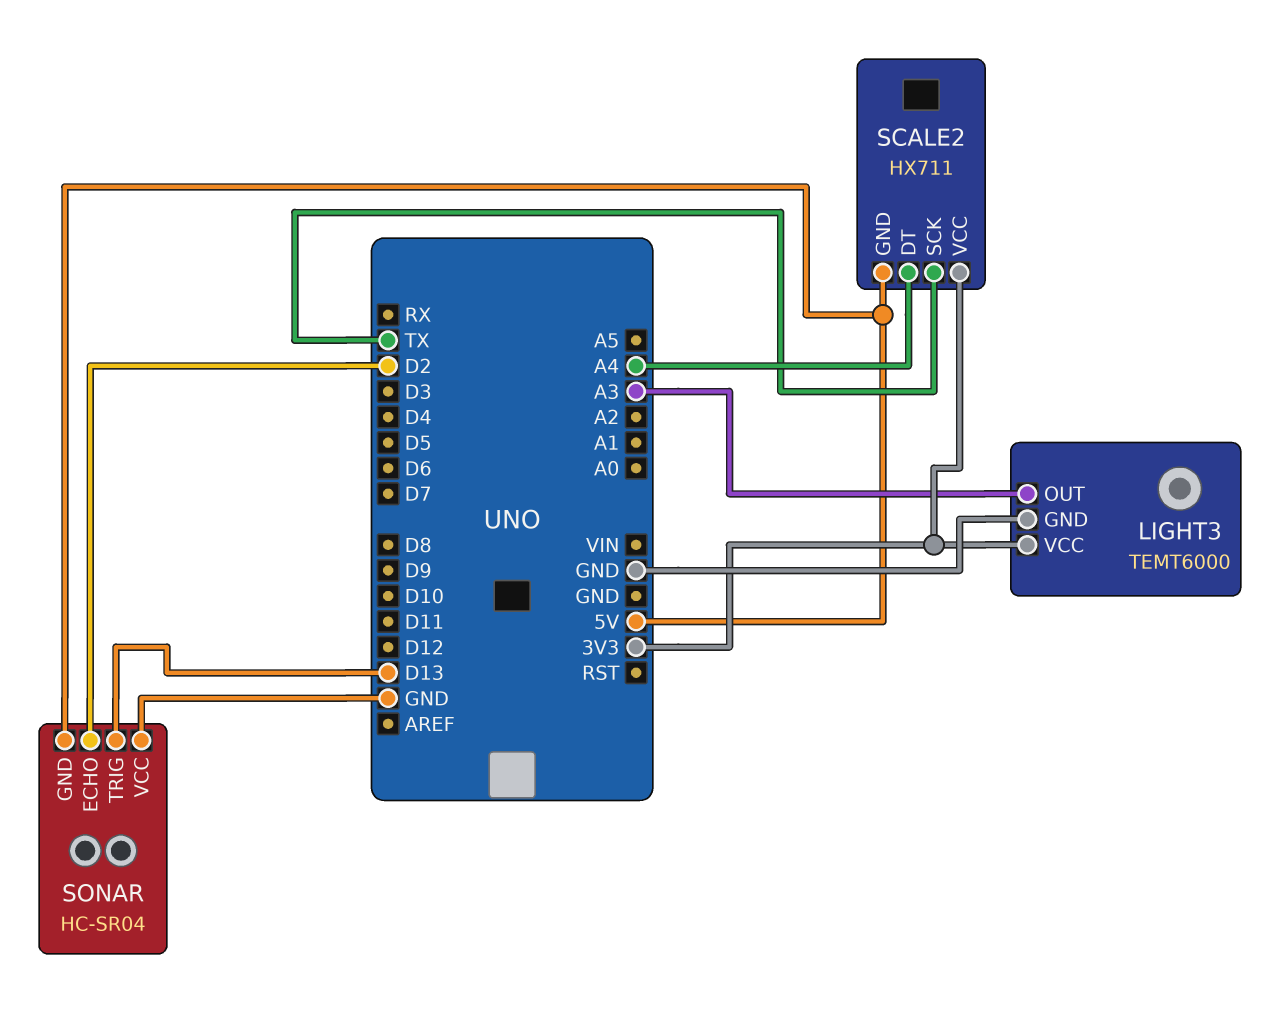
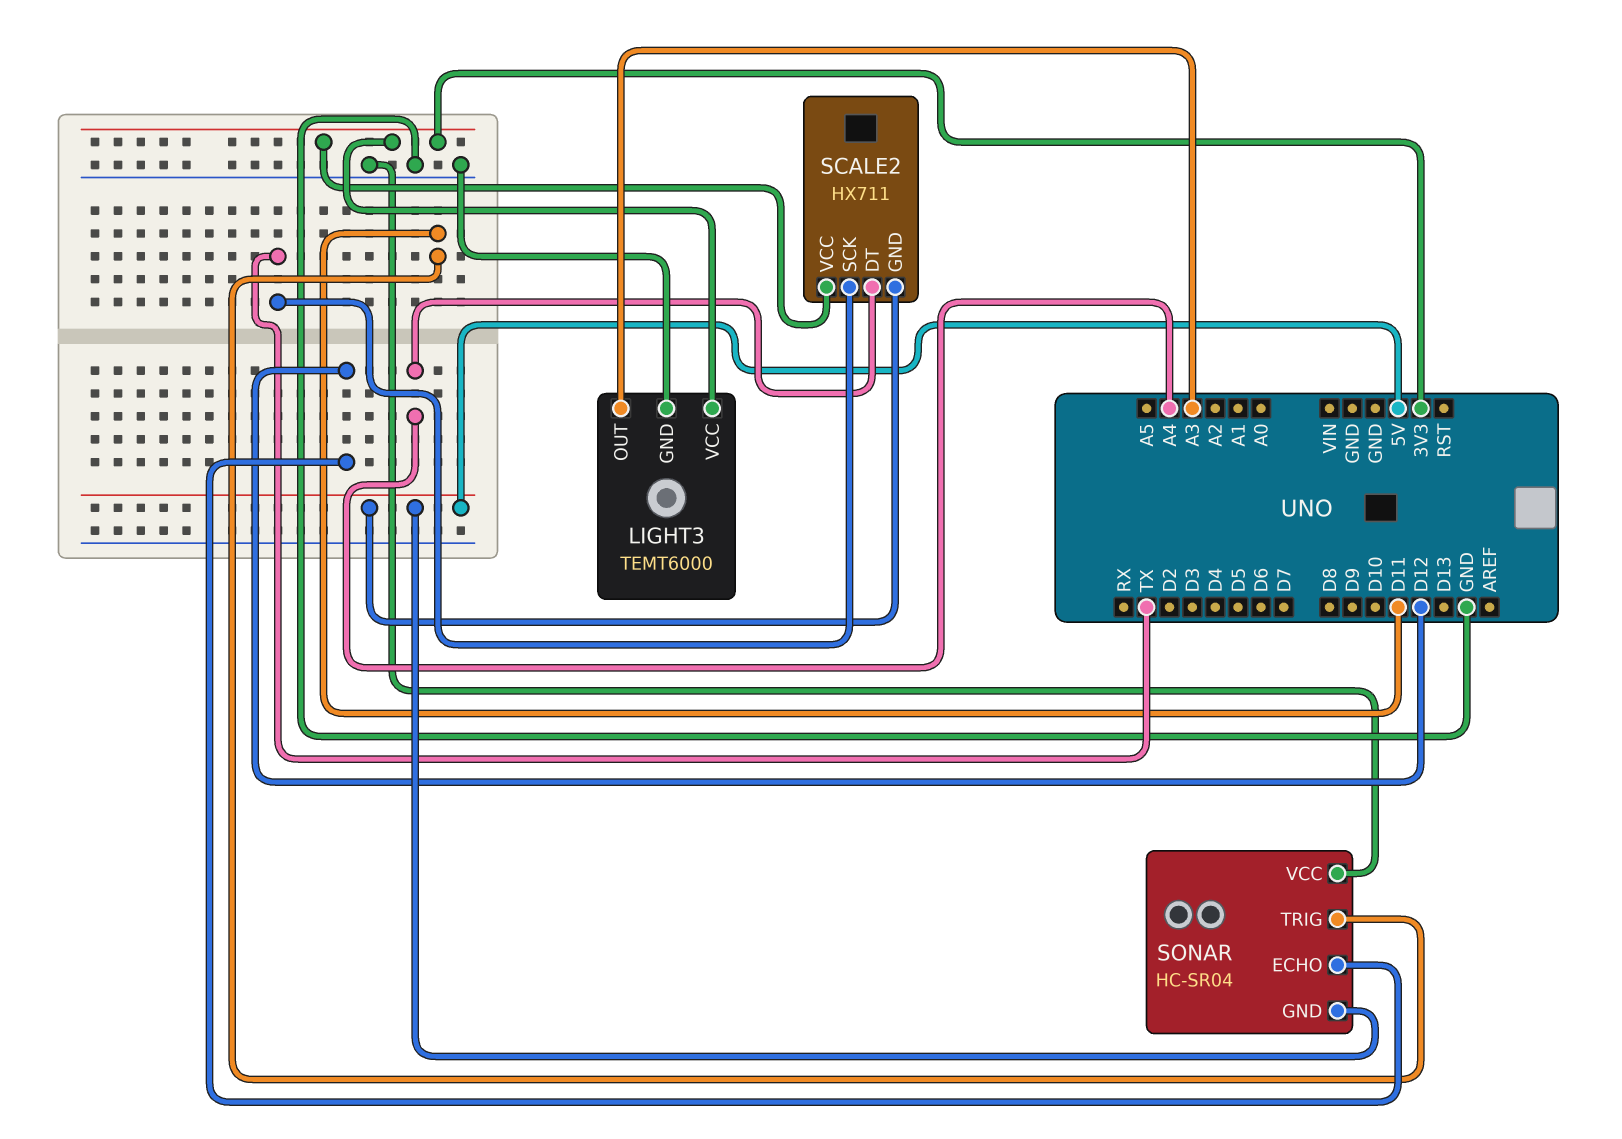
SONAR pin ECHO: D2 -> D12
SONAR pin TRIG: D13 -> D11

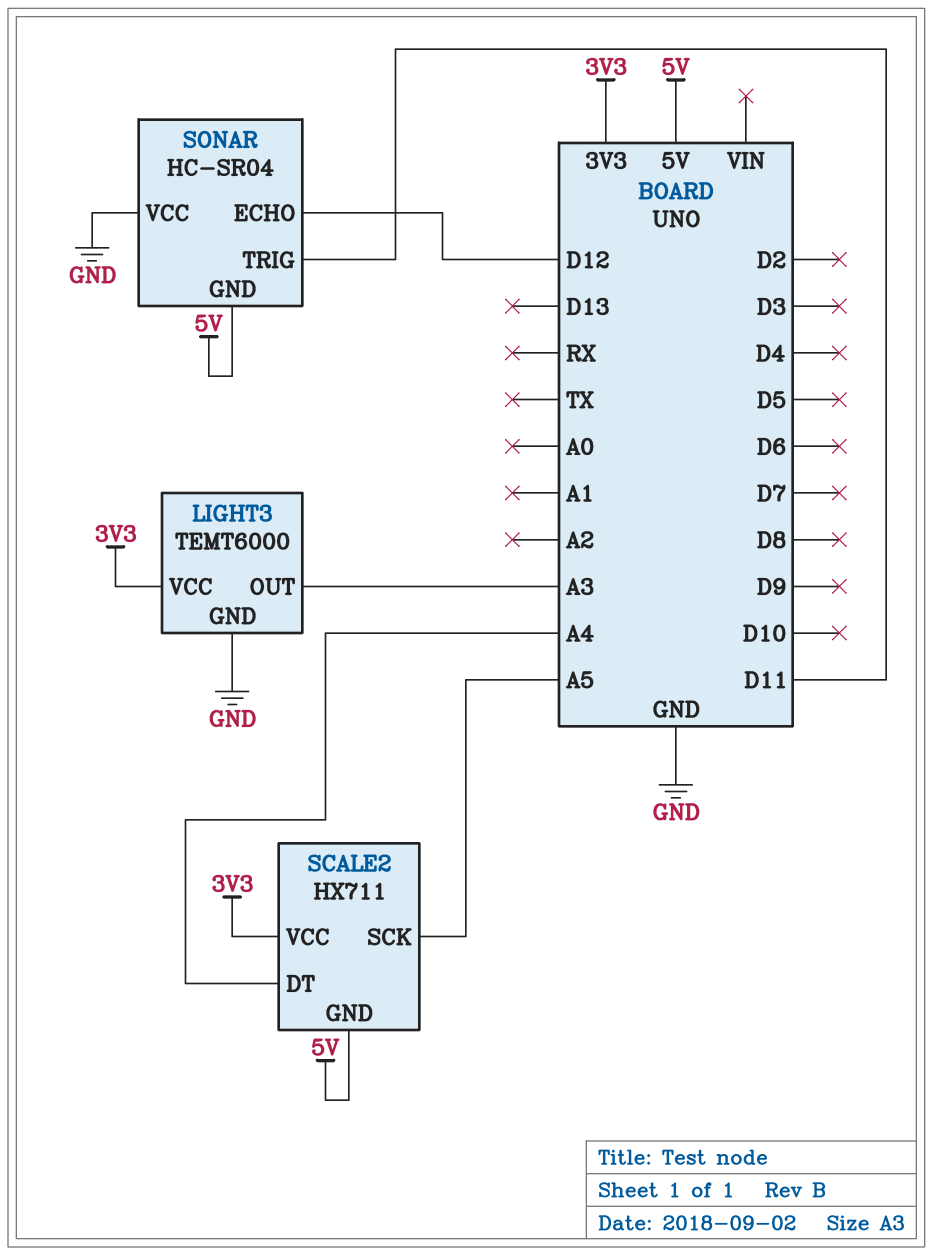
SCALE2 pin SCK: TX -> A5

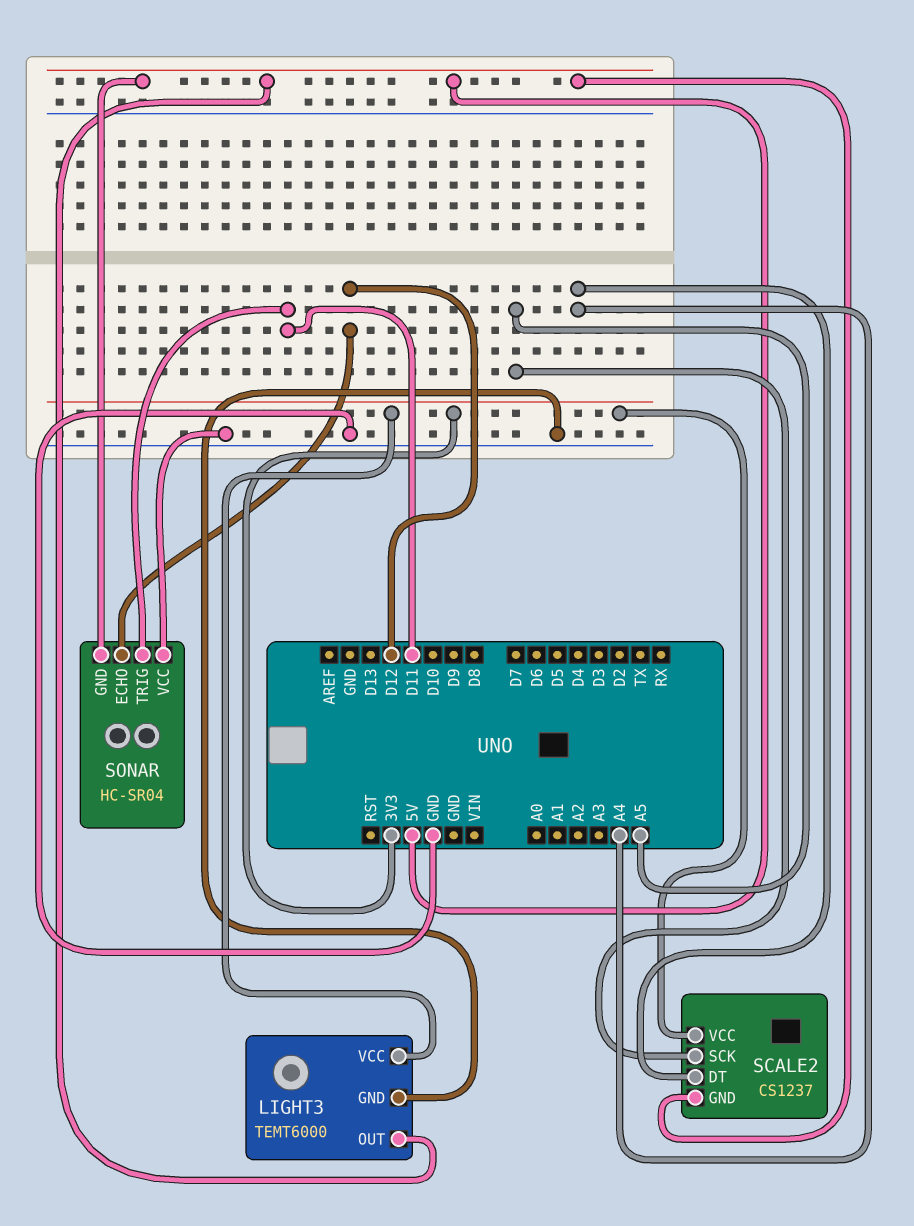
LIGHT3 pin OUT: A3 -> 5V
SCALE2: HX711 -> CS1237

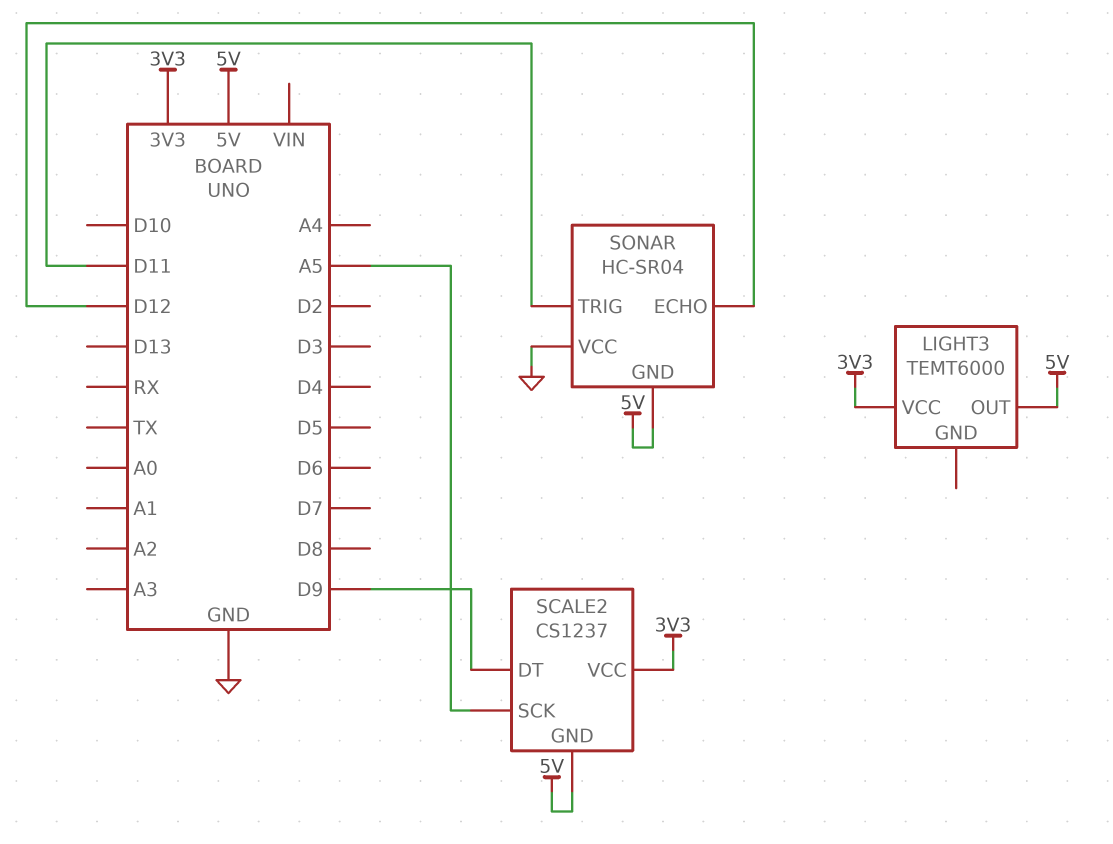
LIGHT3 pin GND: GND -> none
SCALE2 pin DT: A4 -> D9

